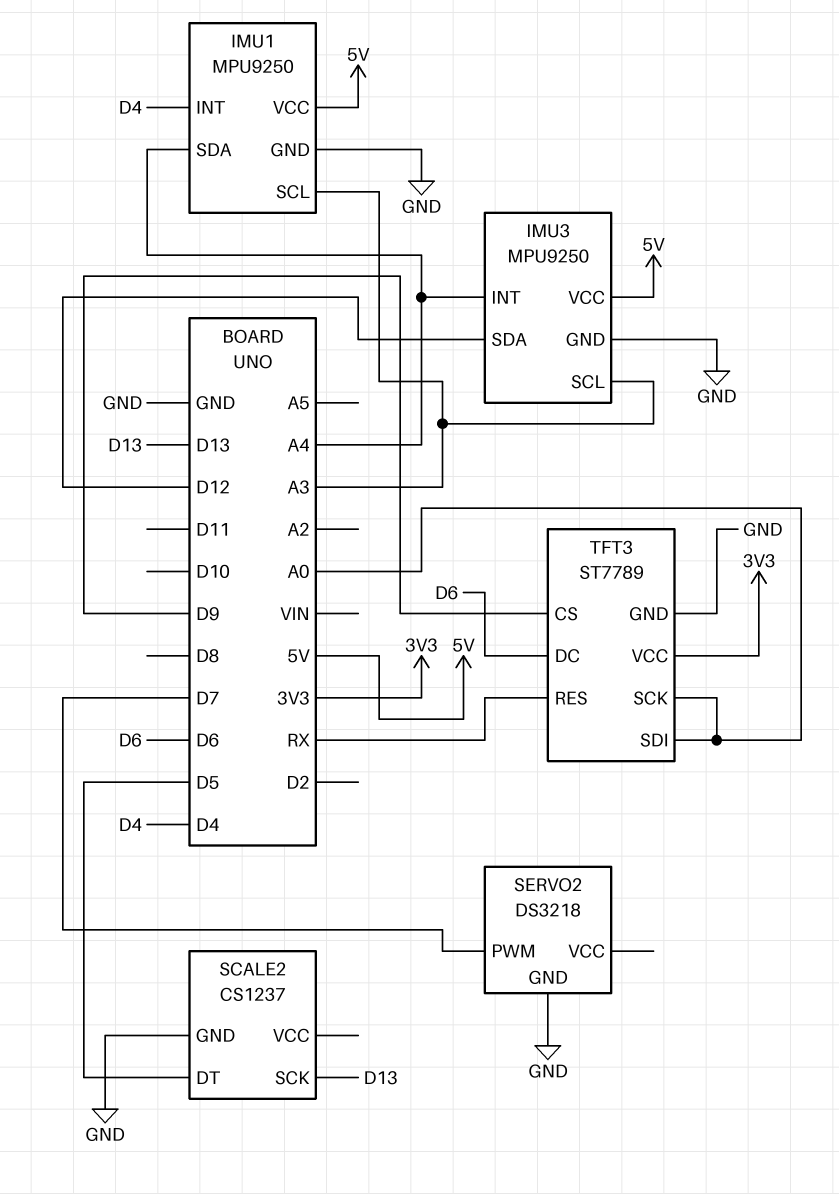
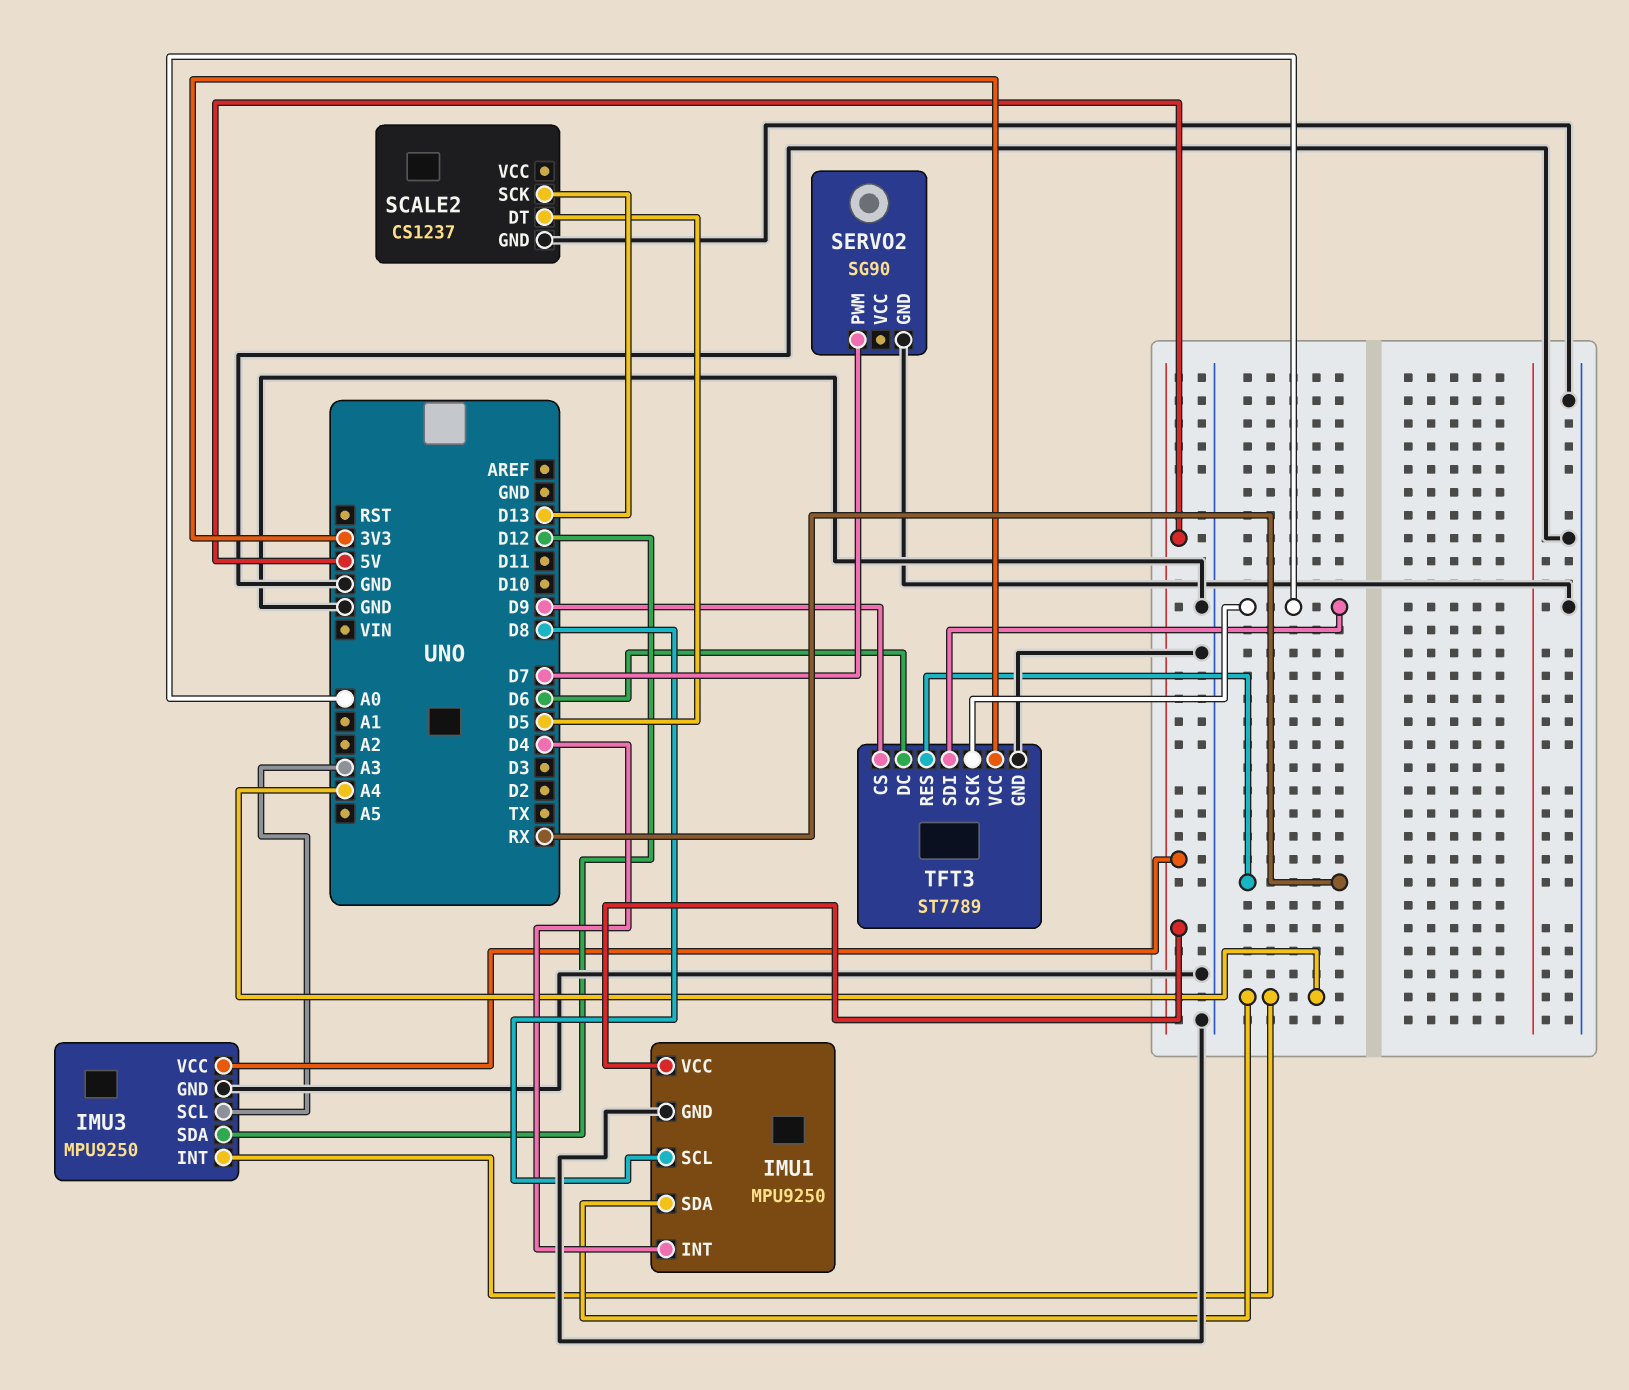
IMU1 pin SCL: A3 -> D8
SERVO2: DS3218 -> SG90

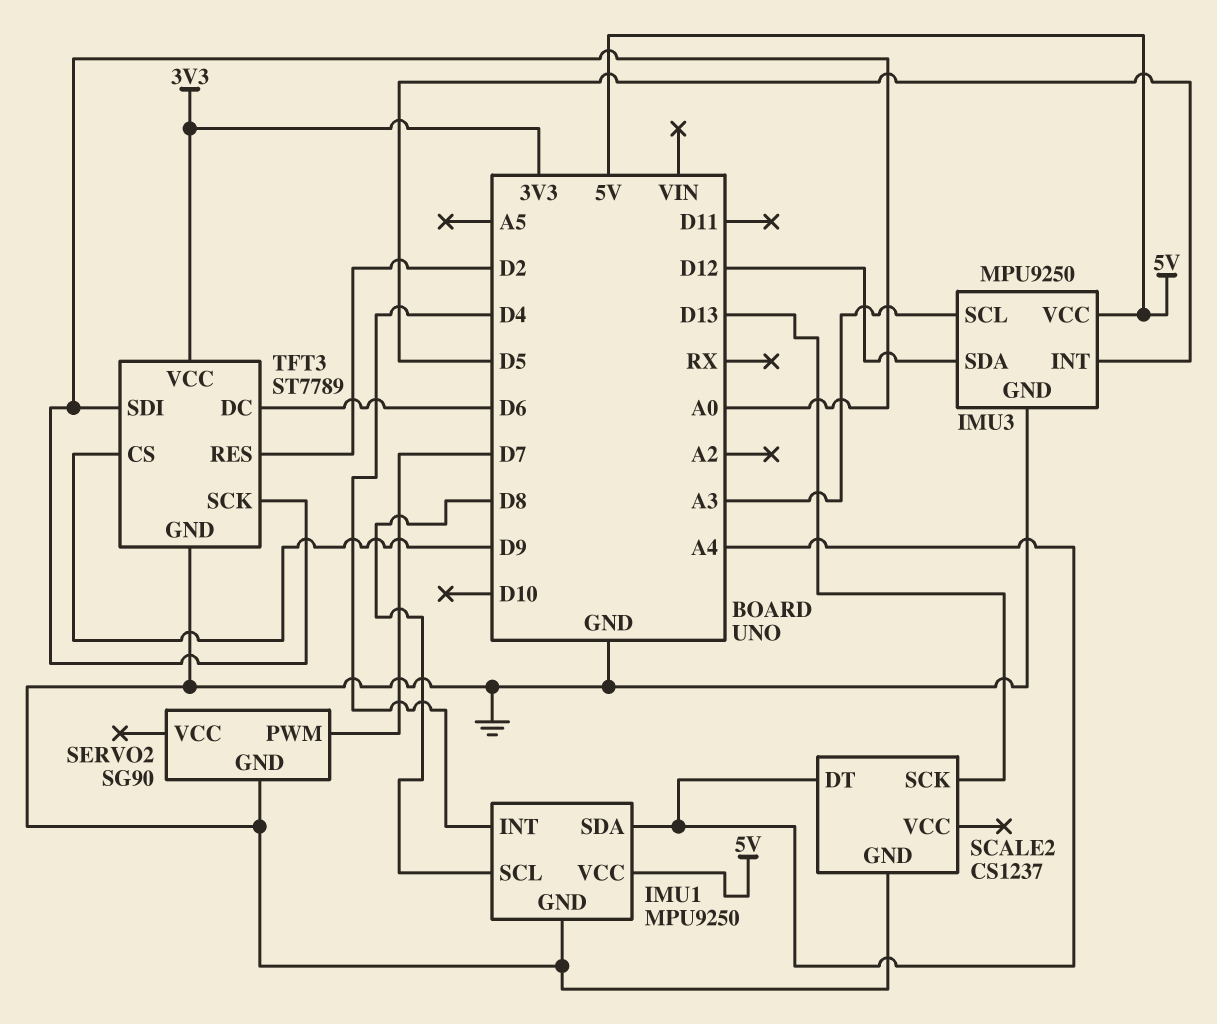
IMU3 pin INT: A4 -> D5
SCALE2 pin DT: D5 -> A4
TFT3 pin RES: RX -> D2

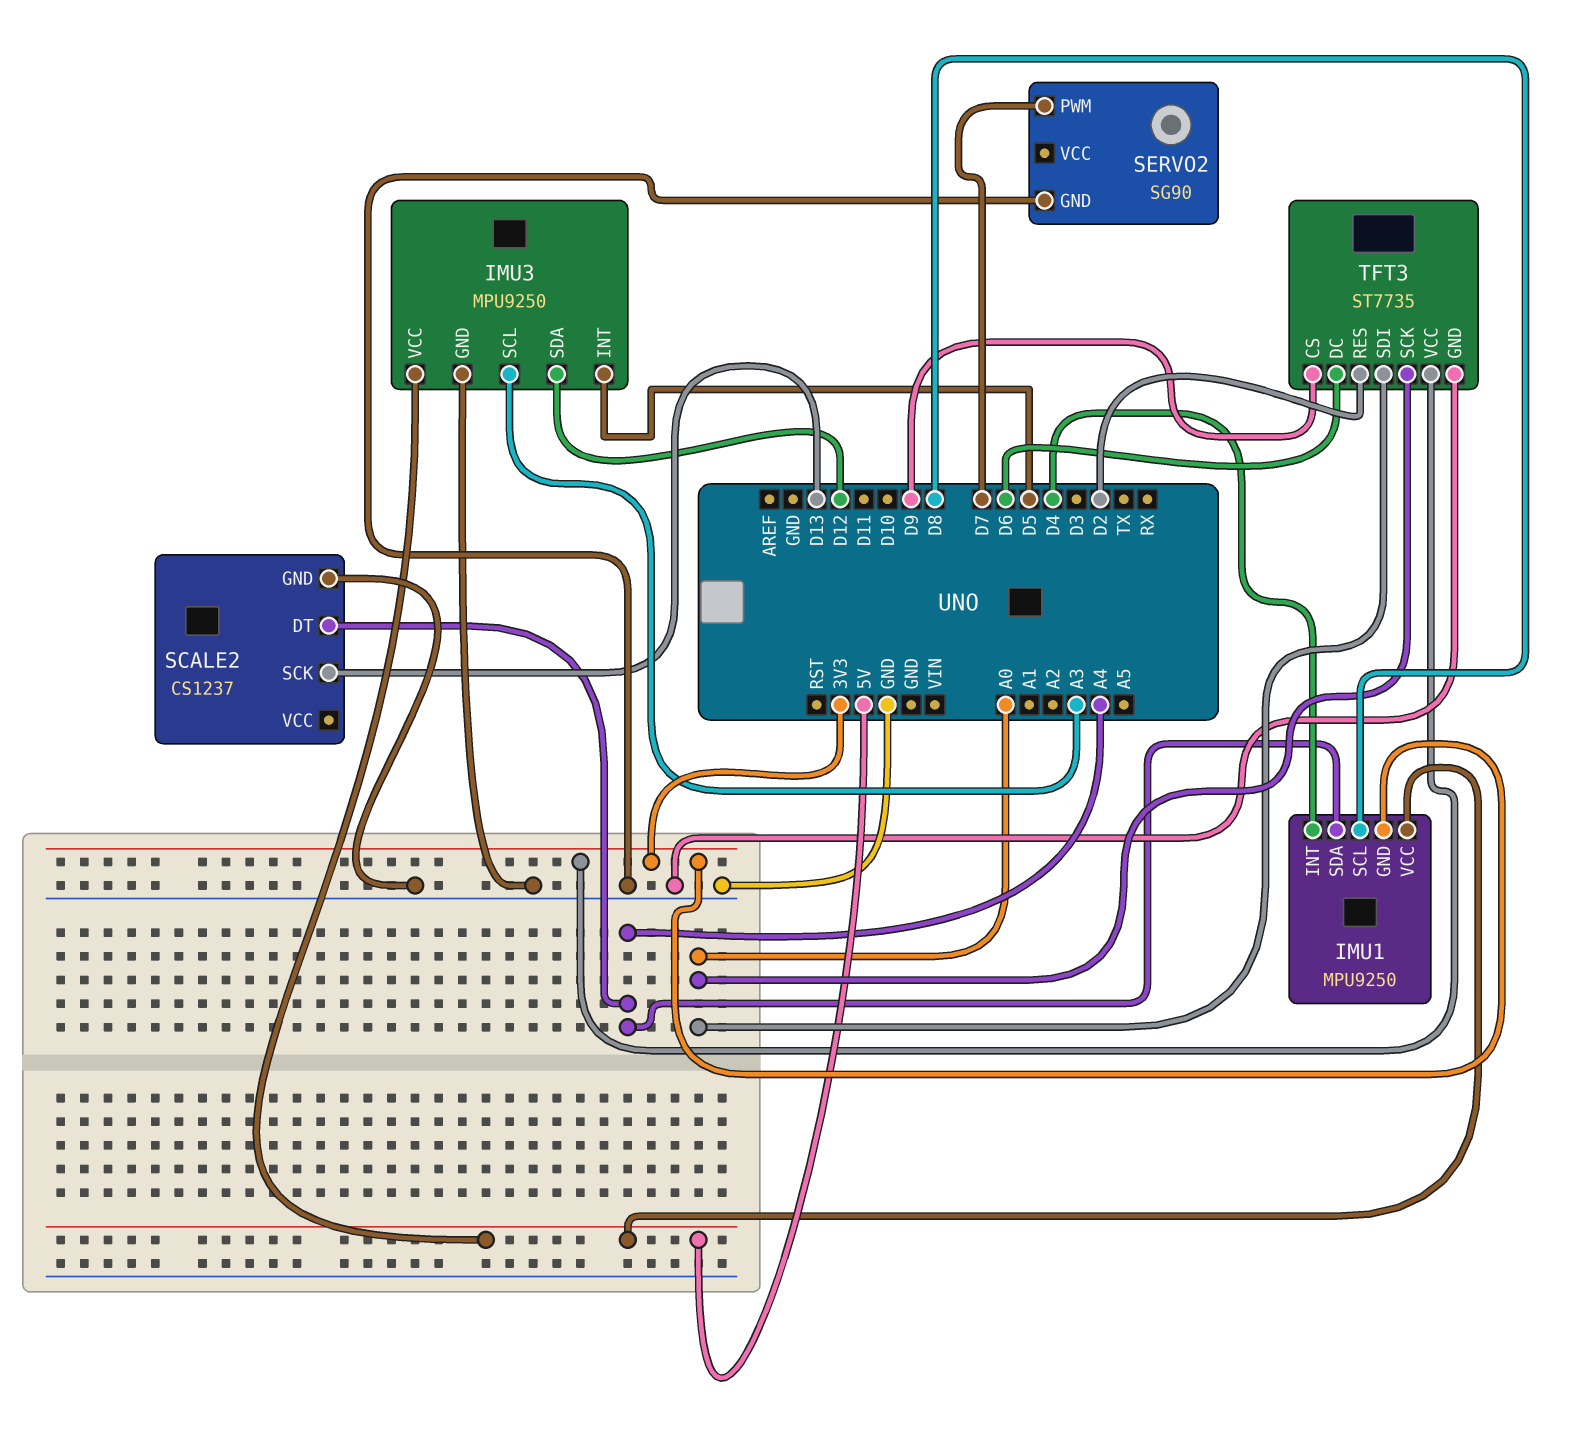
IMU1 pin GND: GND -> 3V3
TFT3: ST7789 -> ST7735

